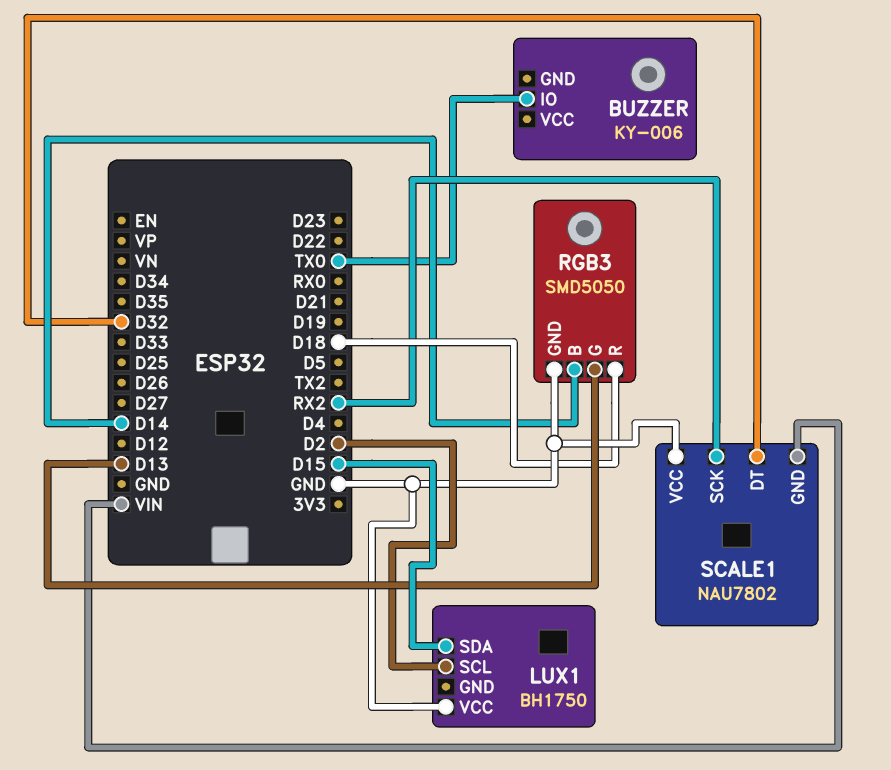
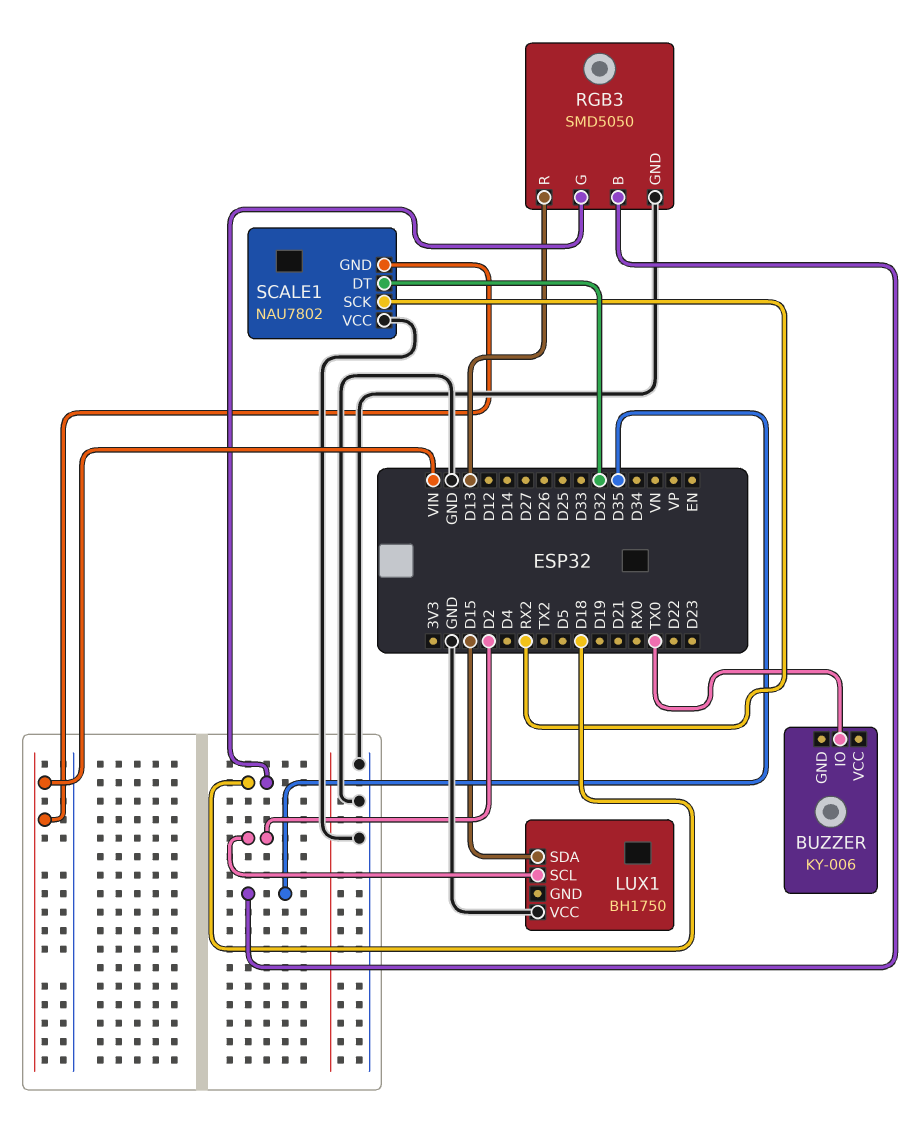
RGB3 pin B: D14 -> D35
RGB3 pin G: D13 -> D18
RGB3 pin R: D18 -> D13

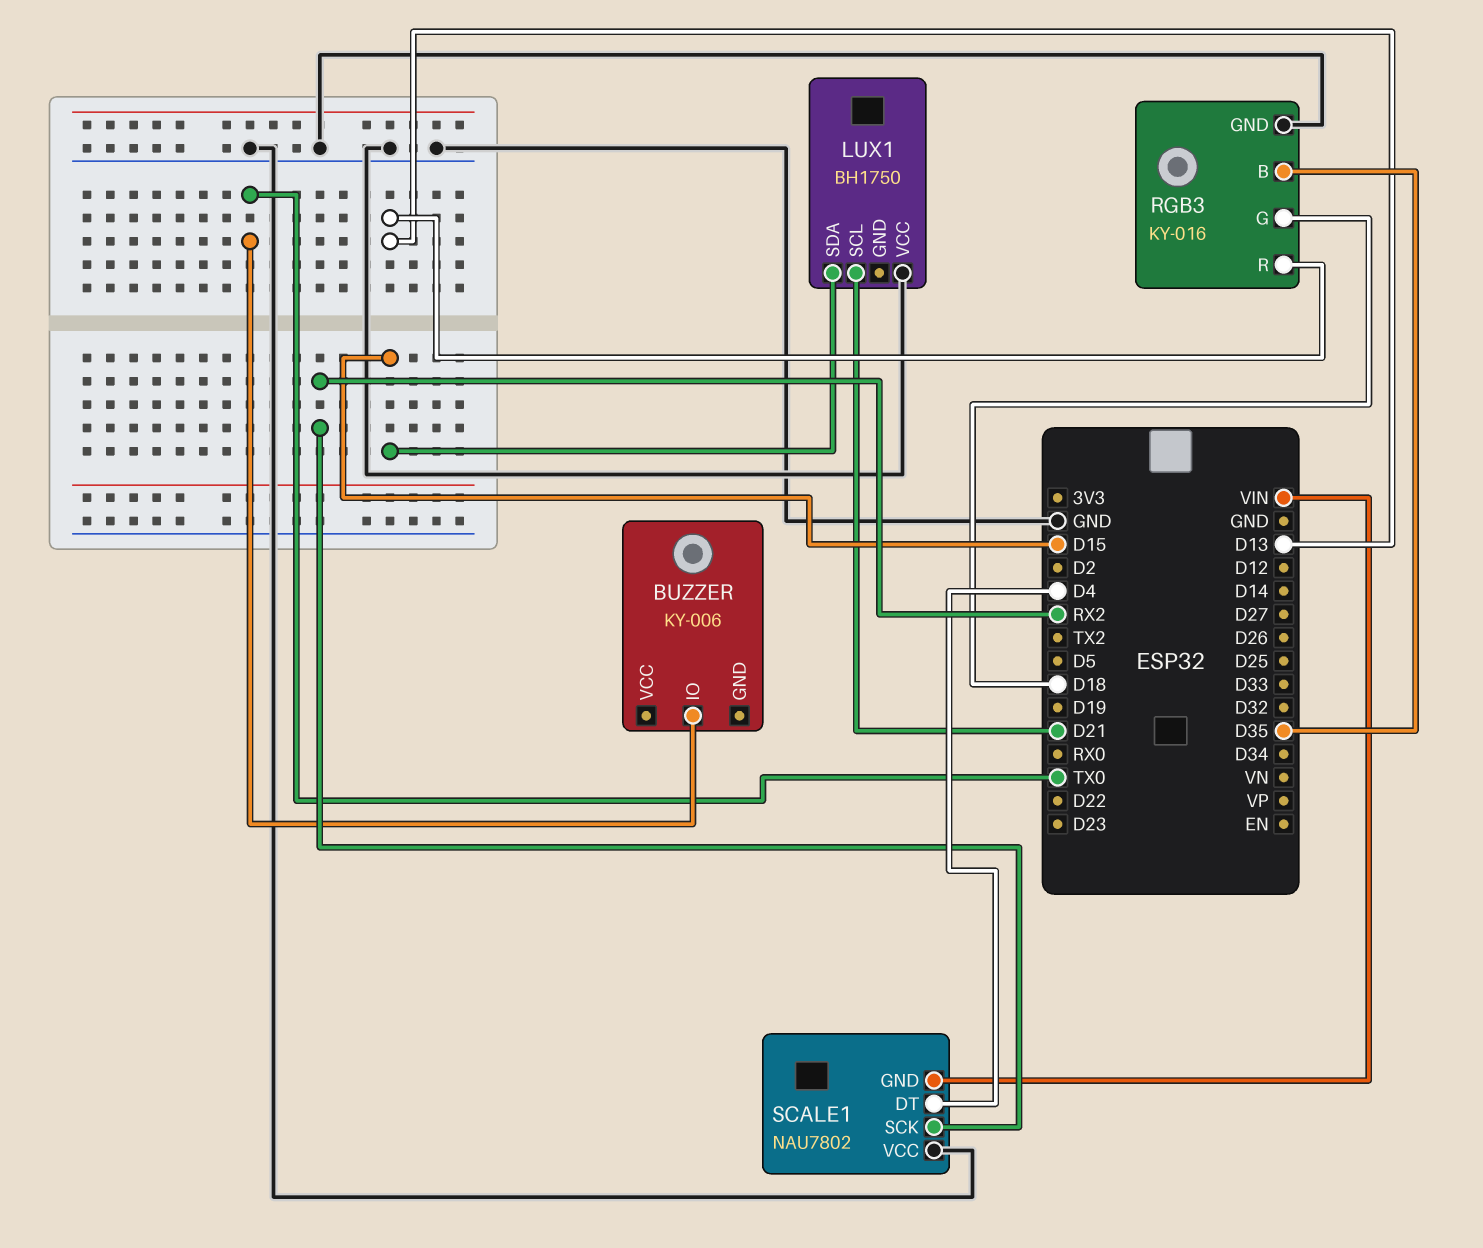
LUX1 pin SCL: D2 -> D21
RGB3: SMD5050 -> KY-016
SCALE1 pin DT: D32 -> D4

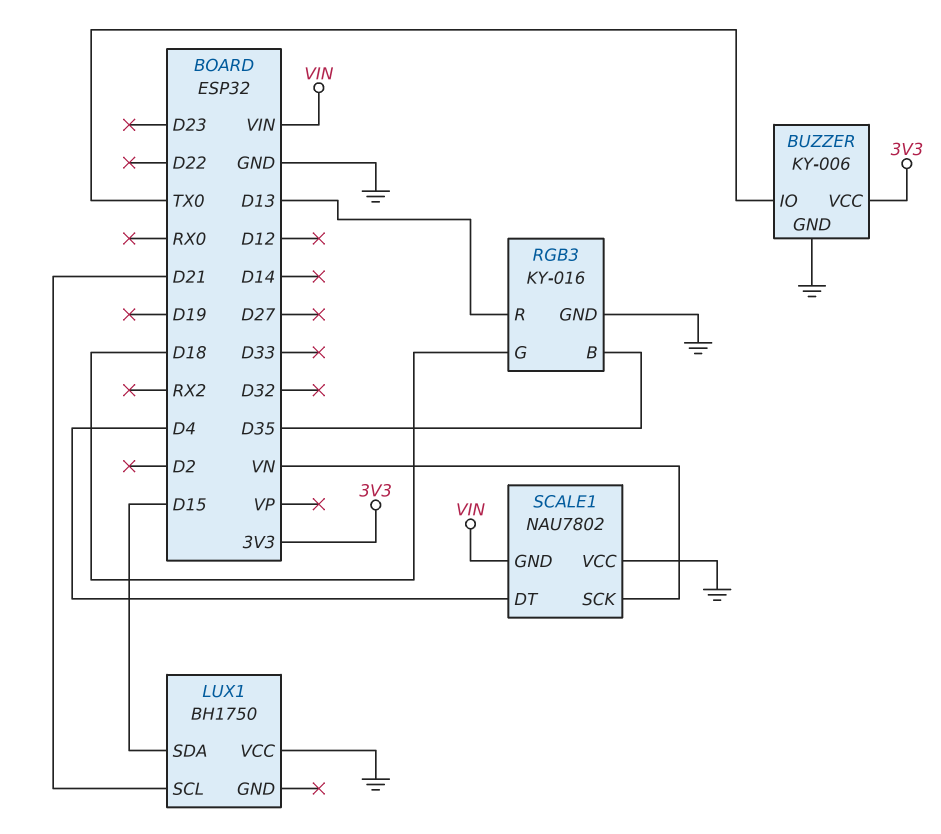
BUZZER pin GND: none -> GND
BUZZER pin VCC: none -> 3V3
SCALE1 pin SCK: RX2 -> VN

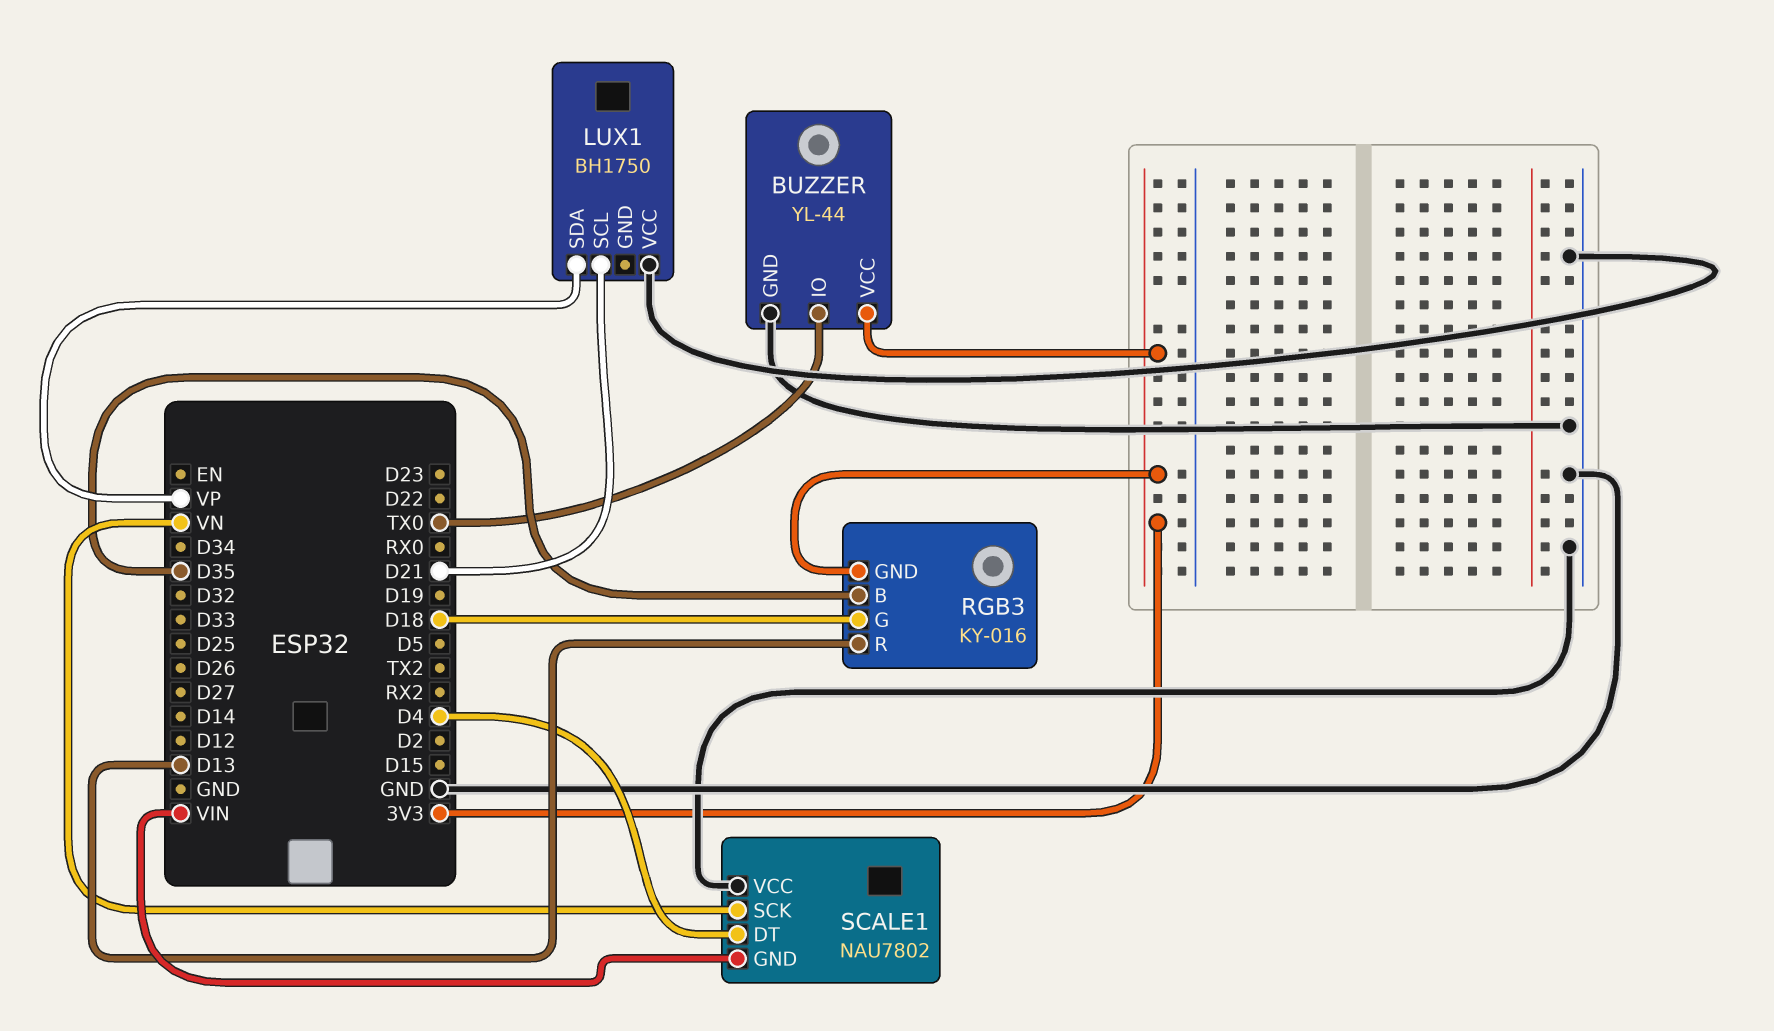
BUZZER: KY-006 -> YL-44
LUX1 pin SDA: D15 -> VP
RGB3 pin GND: GND -> 3V3

